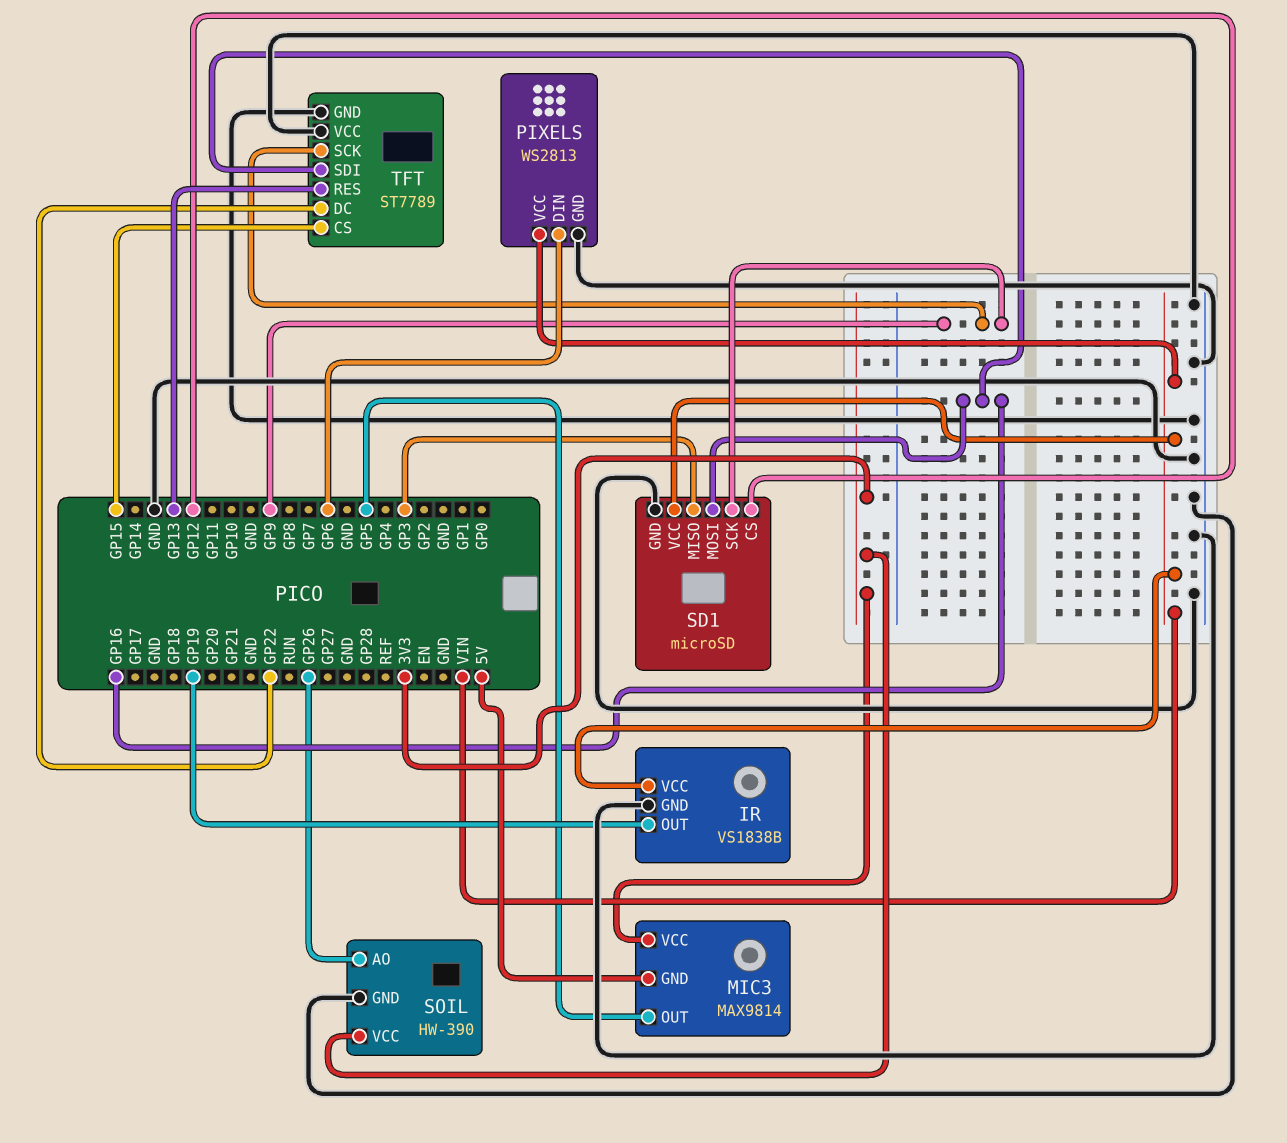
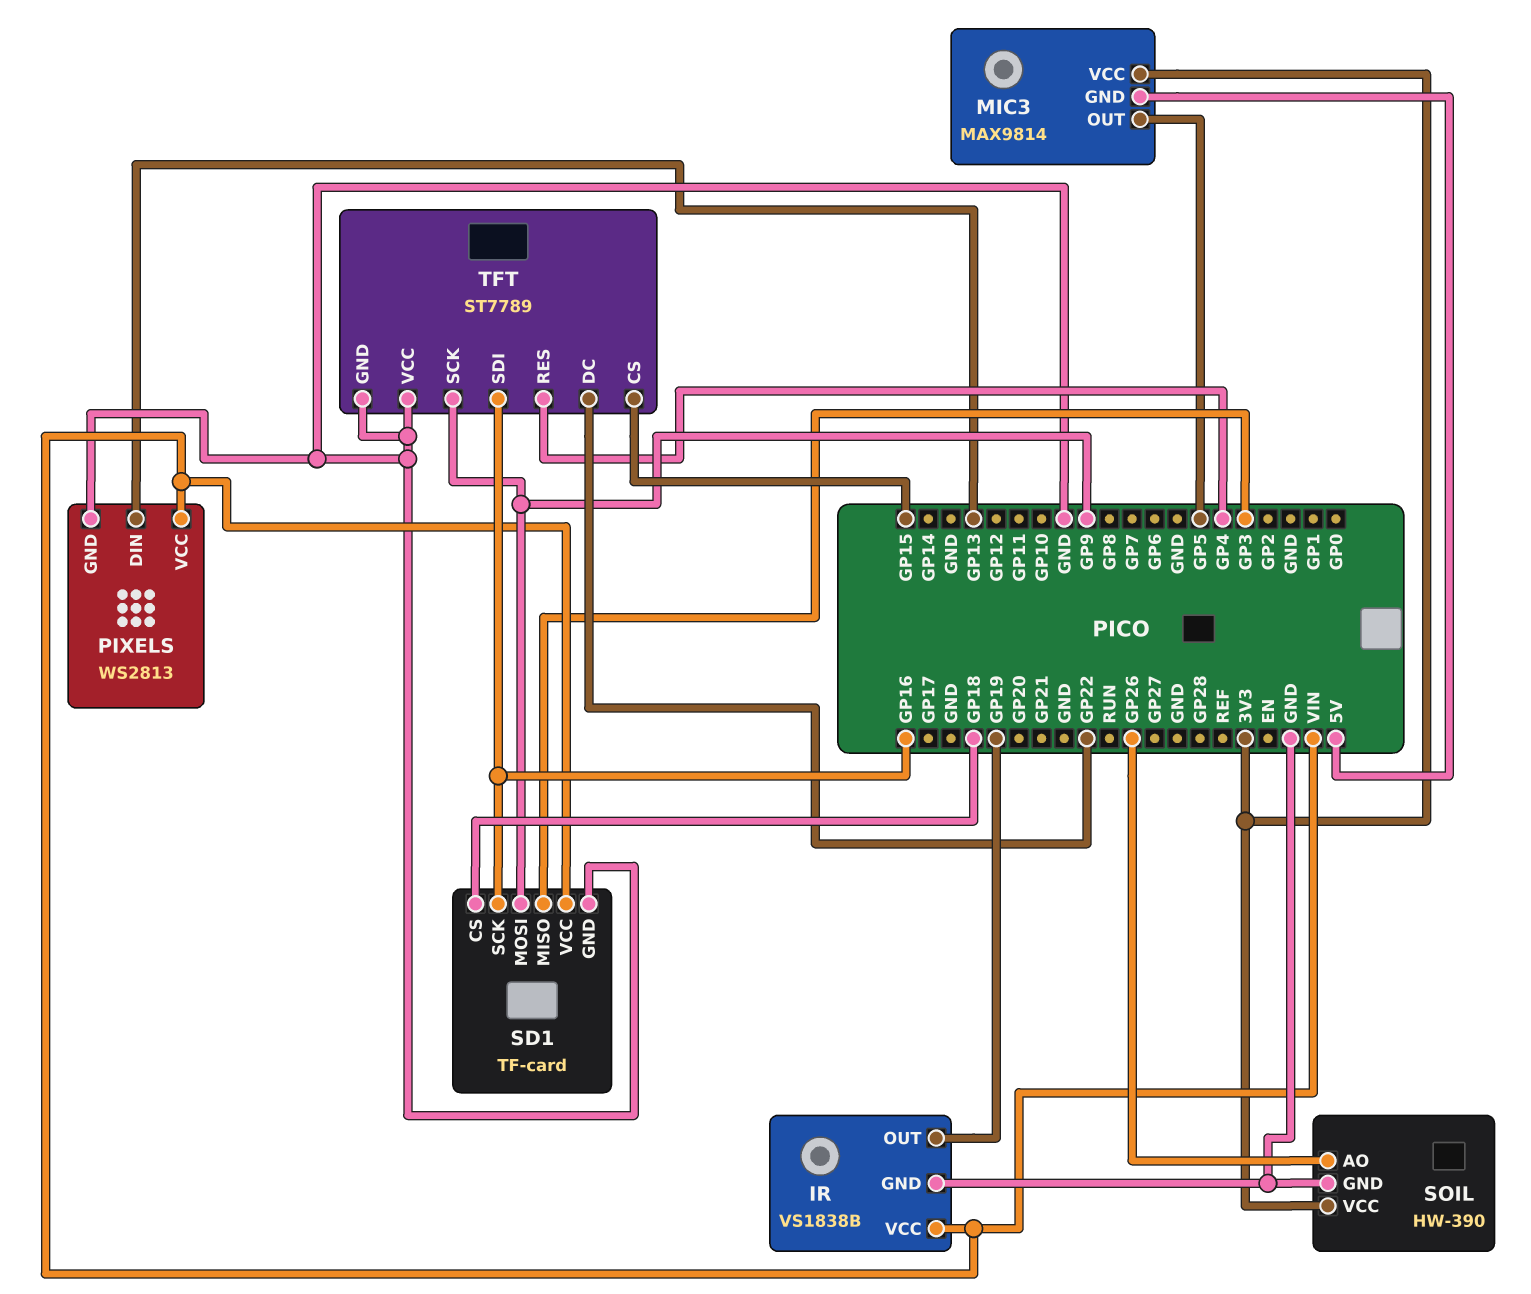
PIXELS pin DIN: GP6 -> GP13
SD1: microSD -> TF-card
SD1 pin CS: GP12 -> GP18
SD1 pin MOSI: GP16 -> GP9
SD1 pin SCK: GP9 -> GP16
TFT pin RES: GP13 -> GP4

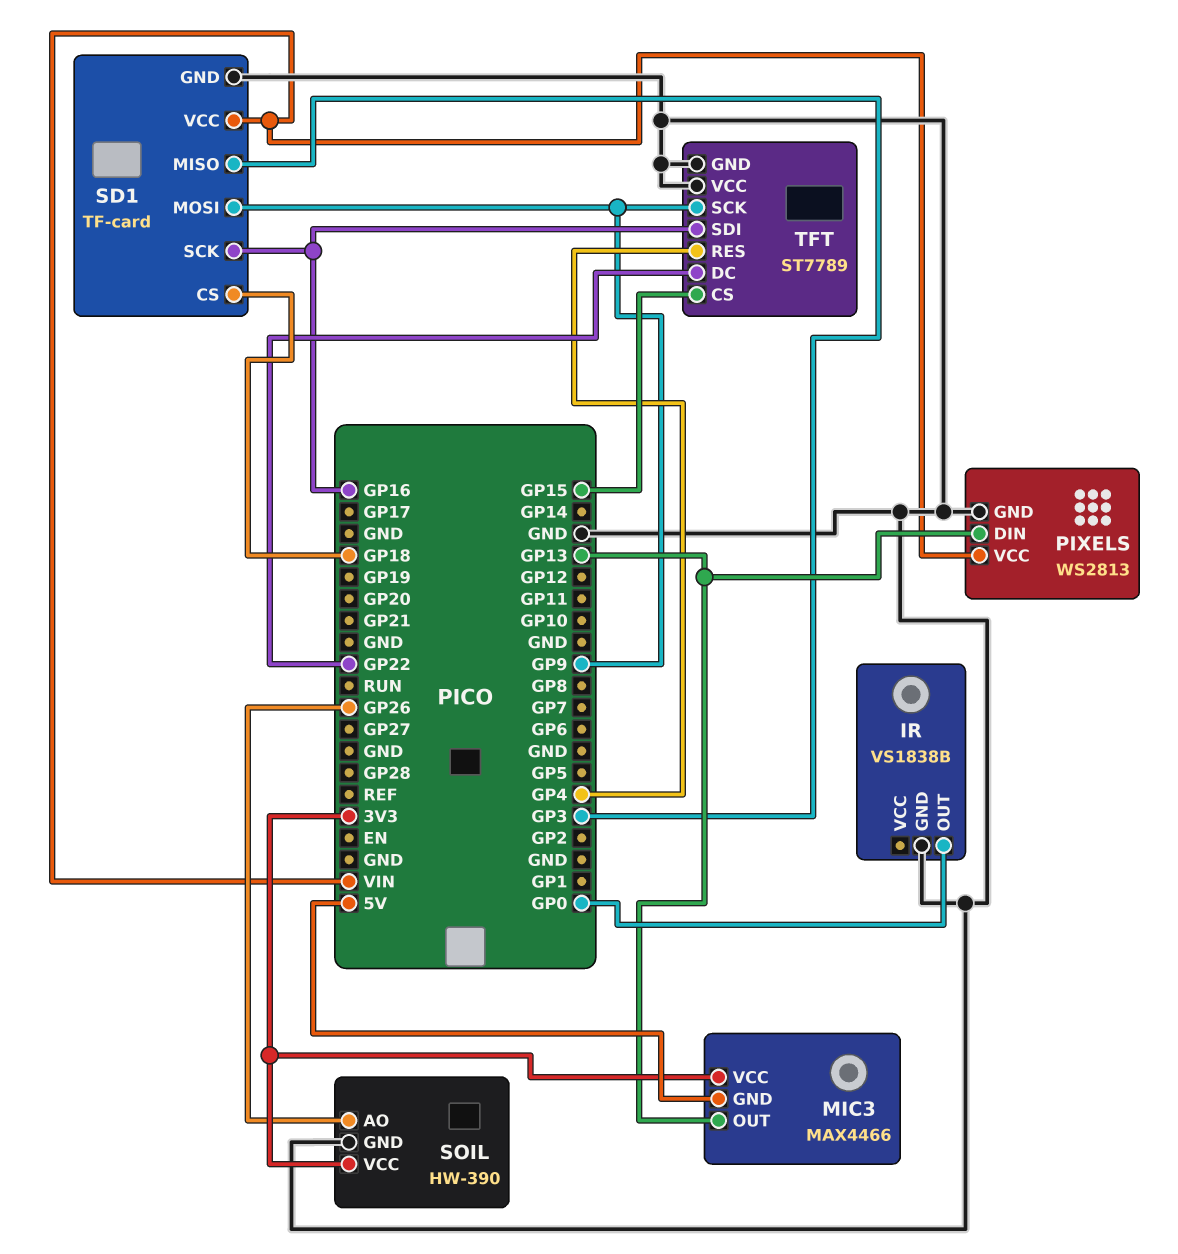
IR pin OUT: GP19 -> GP0
IR pin VCC: VIN -> none
MIC3: MAX9814 -> MAX4466
MIC3 pin OUT: GP5 -> GP13

